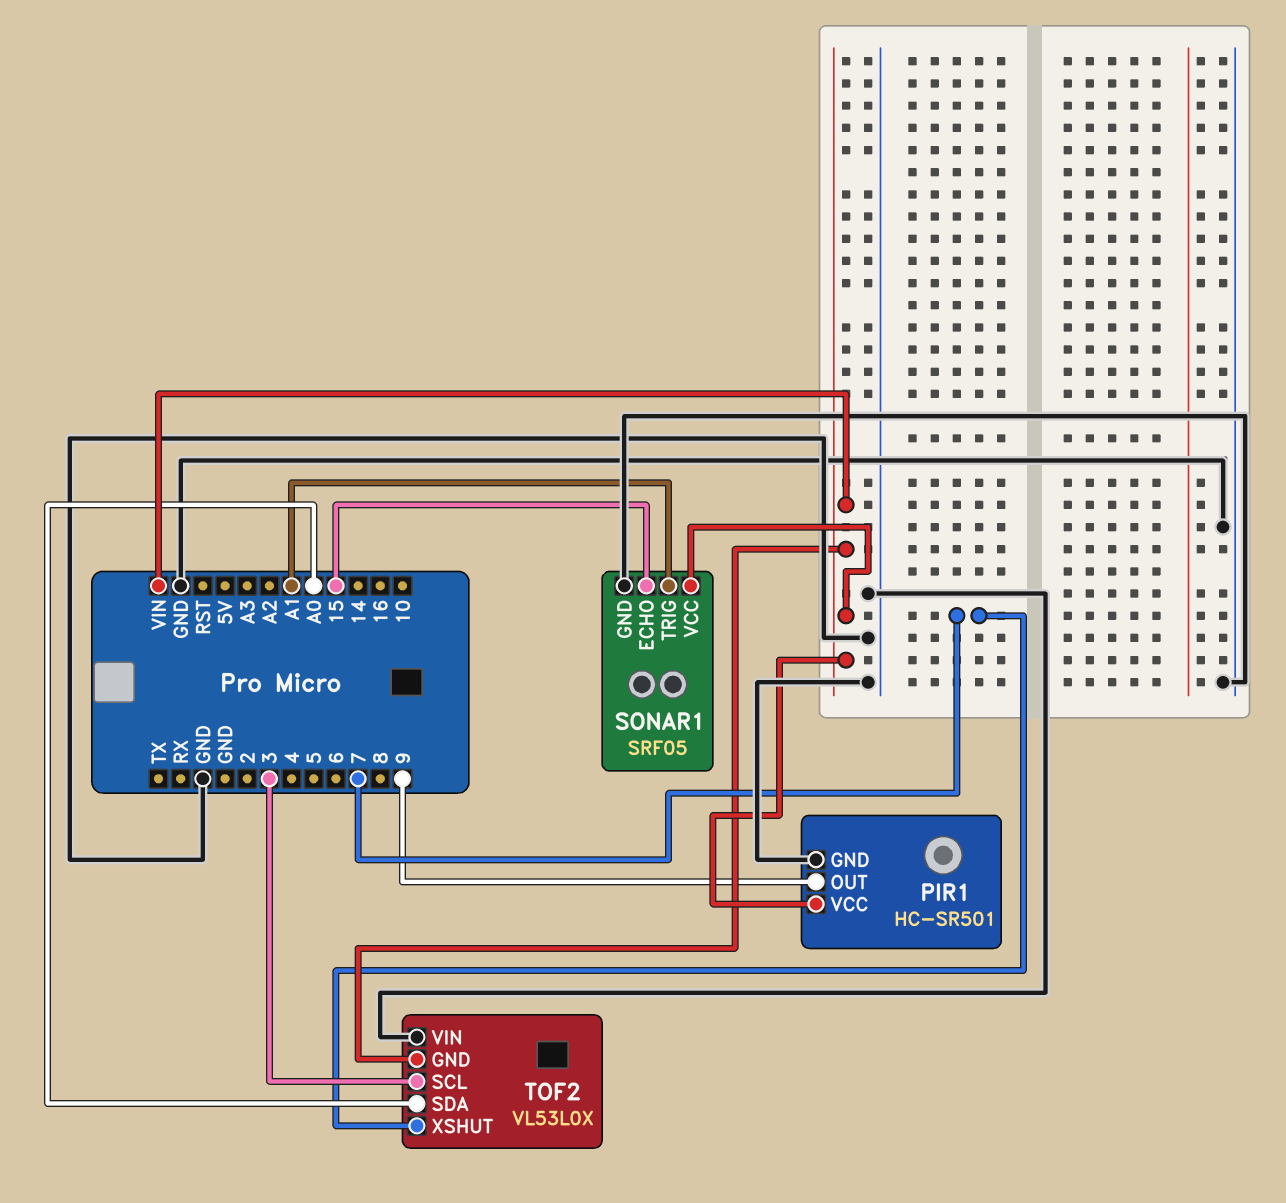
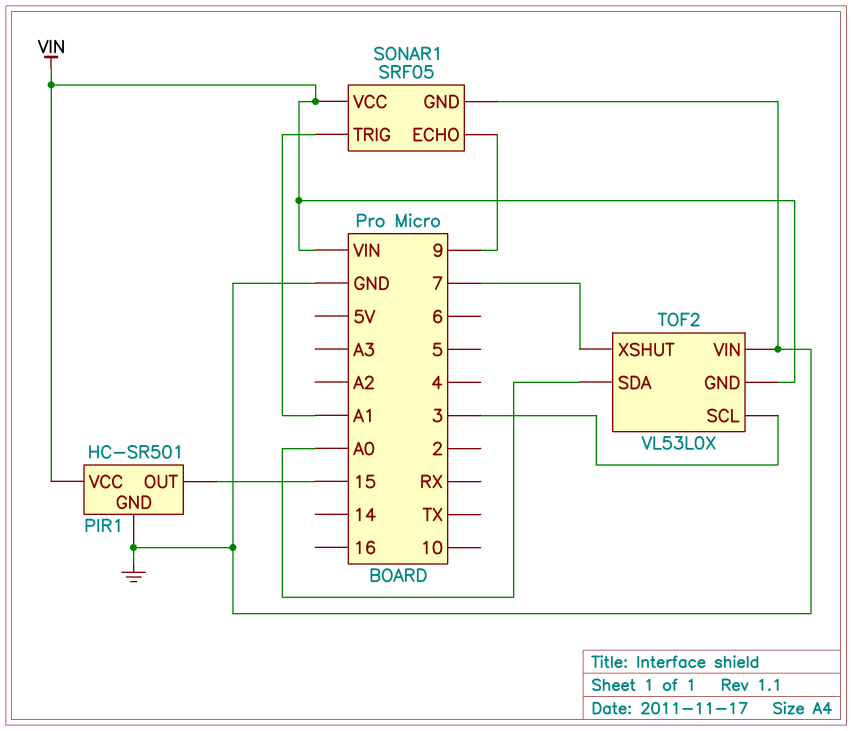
PIR1 pin OUT: 9 -> 15
SONAR1 pin ECHO: 15 -> 9

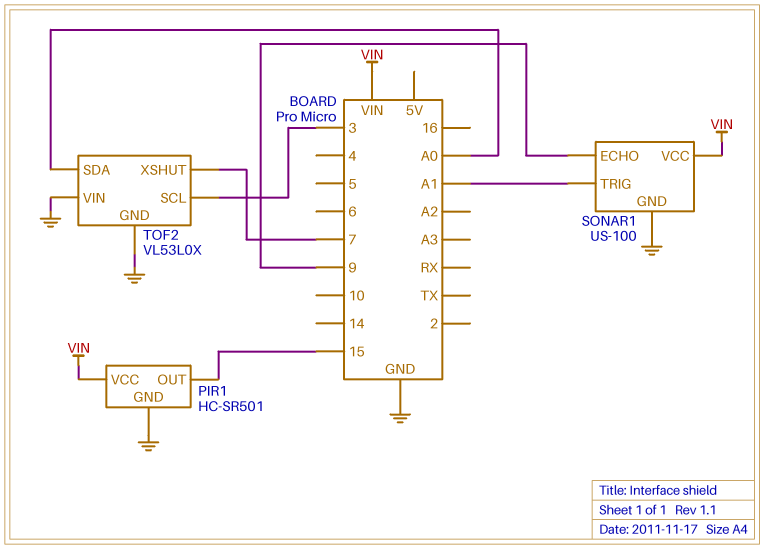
SONAR1: SRF05 -> US-100
TOF2 pin GND: VIN -> GND

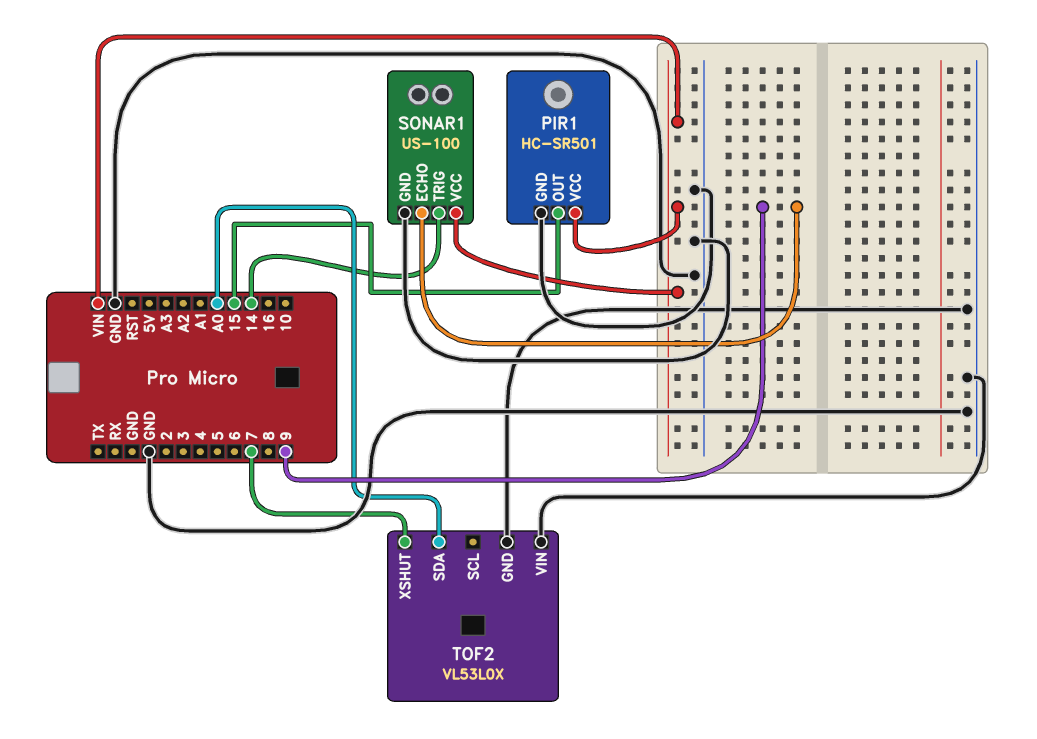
SONAR1 pin TRIG: A1 -> 14
TOF2 pin SCL: 3 -> none

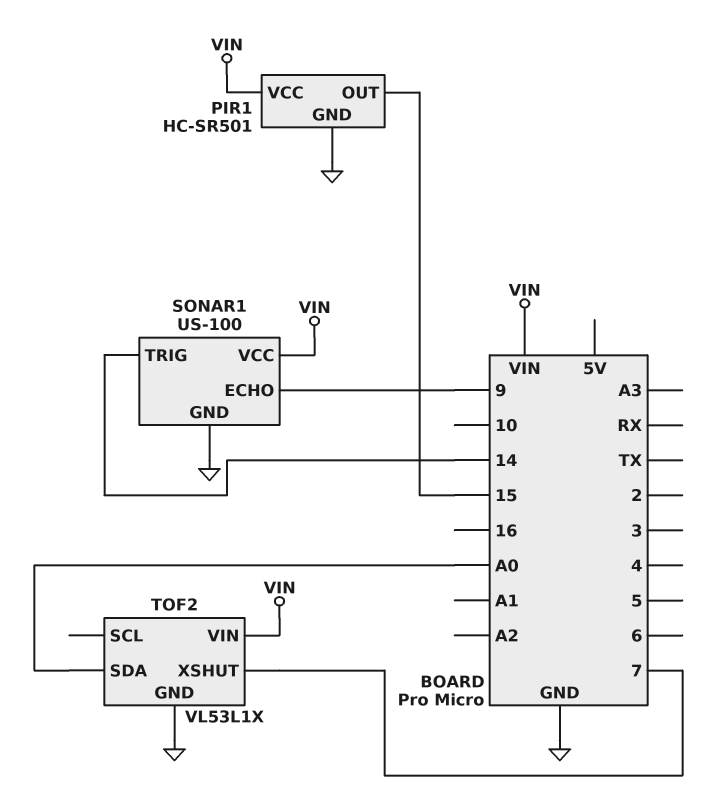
TOF2: VL53L0X -> VL53L1X
TOF2 pin VIN: GND -> VIN

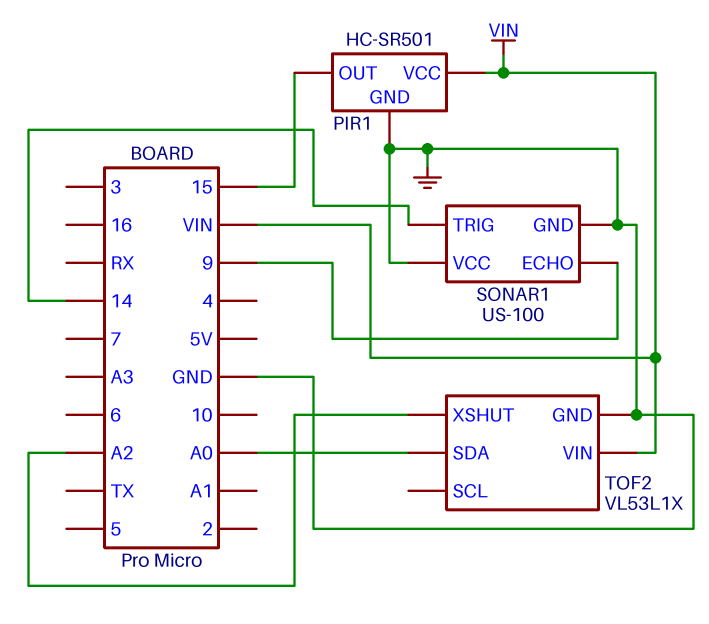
SONAR1 pin VCC: VIN -> GND
TOF2 pin XSHUT: 7 -> A2

